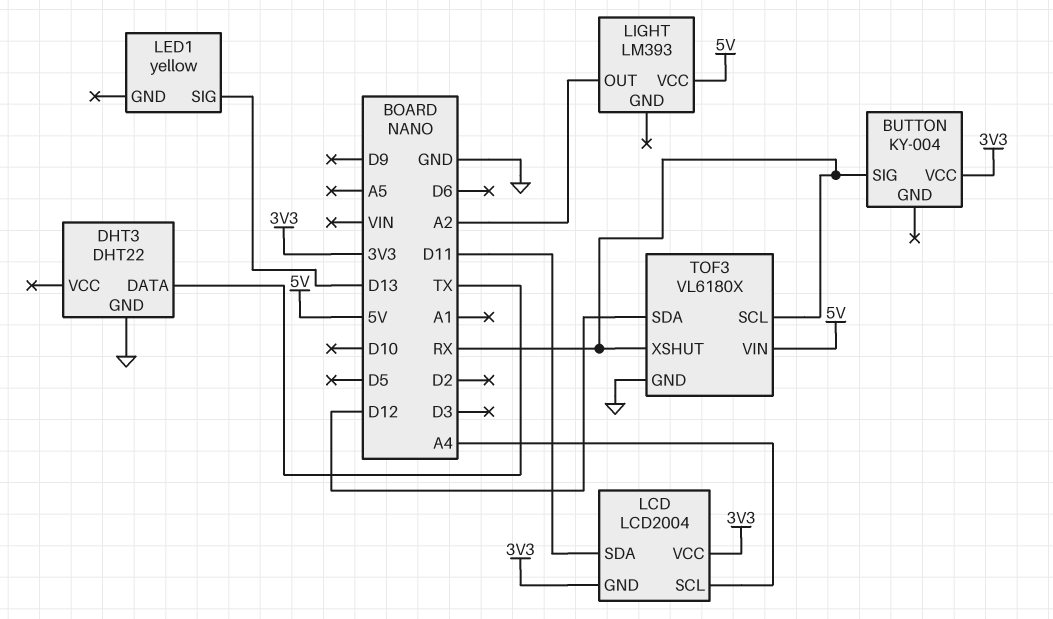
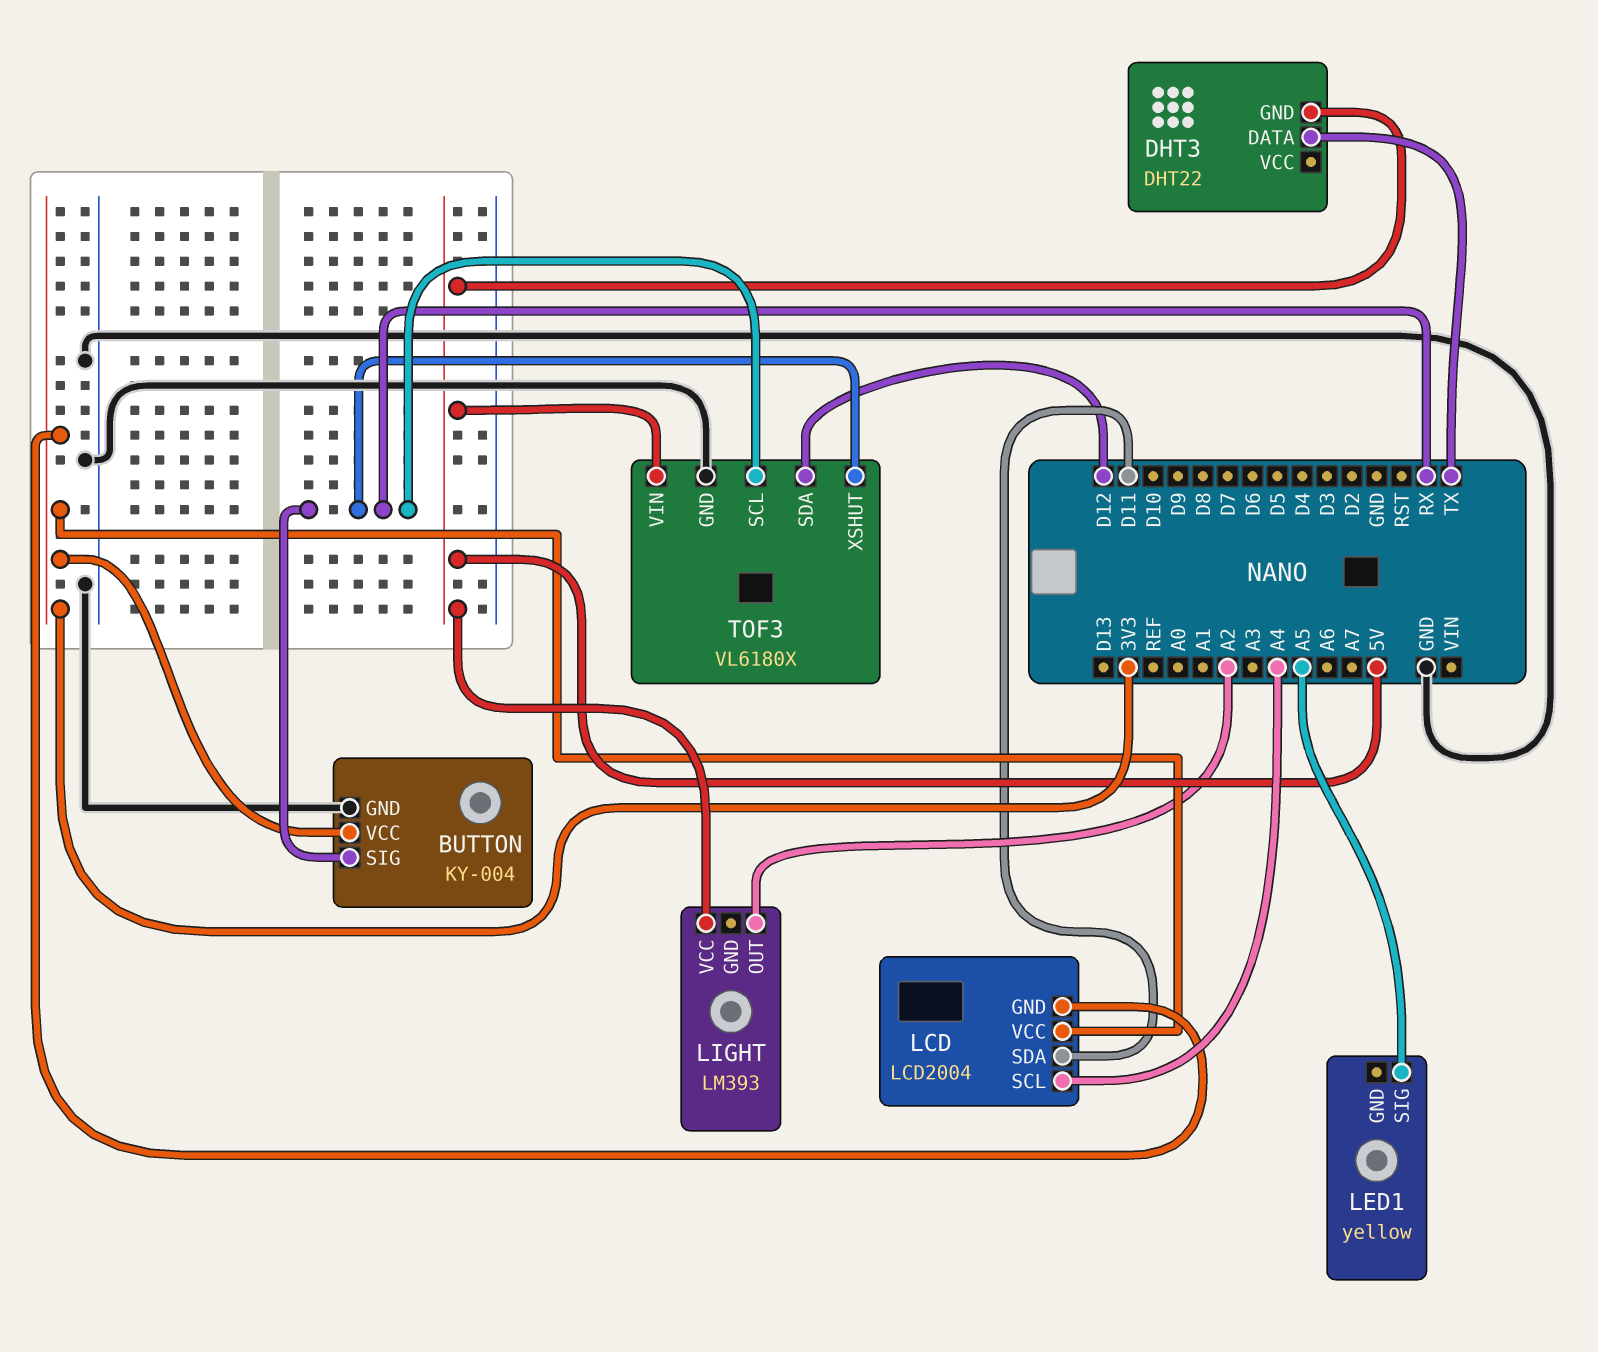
BUTTON pin GND: none -> GND
DHT3 pin GND: GND -> 5V
LED1 pin SIG: D13 -> A5

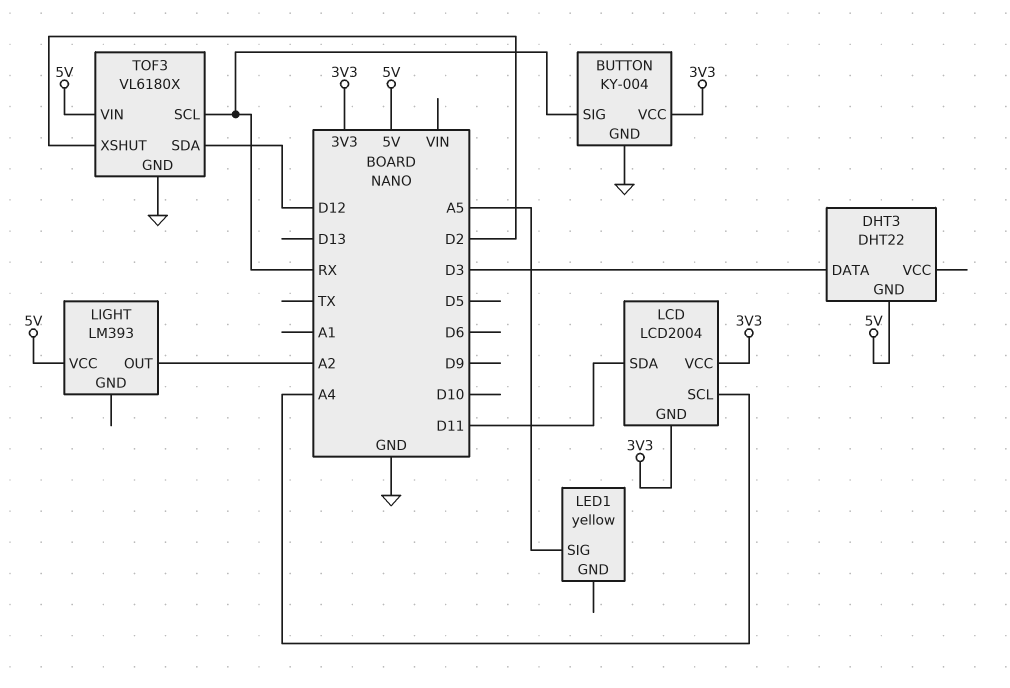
DHT3 pin DATA: TX -> D3
TOF3 pin XSHUT: RX -> D2

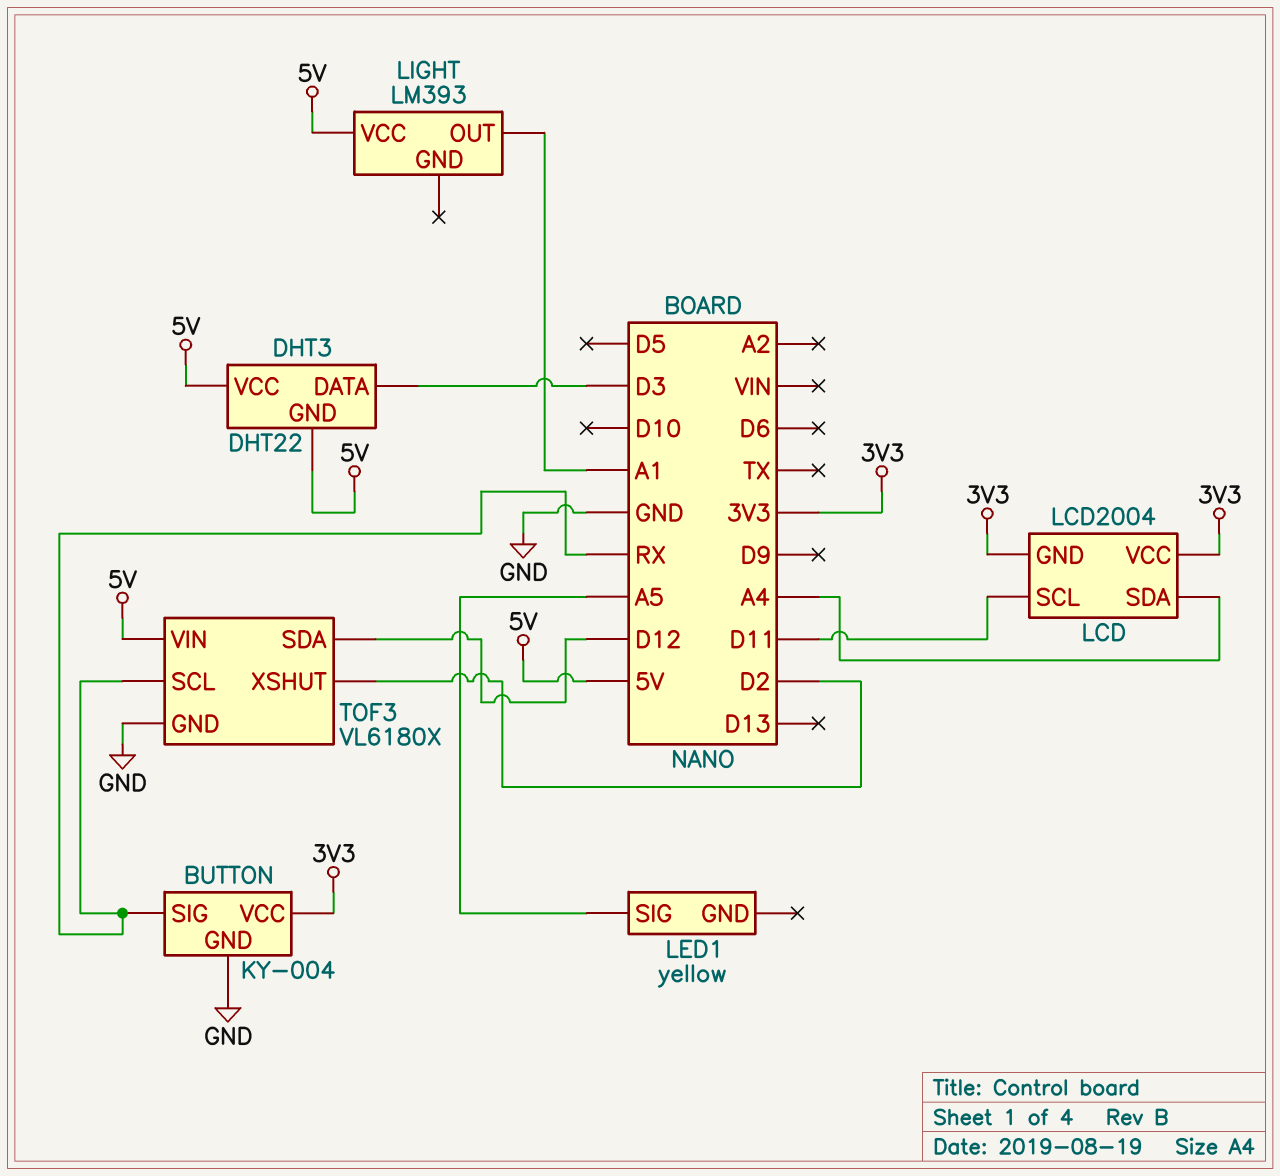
DHT3 pin VCC: none -> 5V
LCD pin SCL: A4 -> D11
LCD pin SDA: D11 -> A4
LIGHT pin OUT: A2 -> A1

